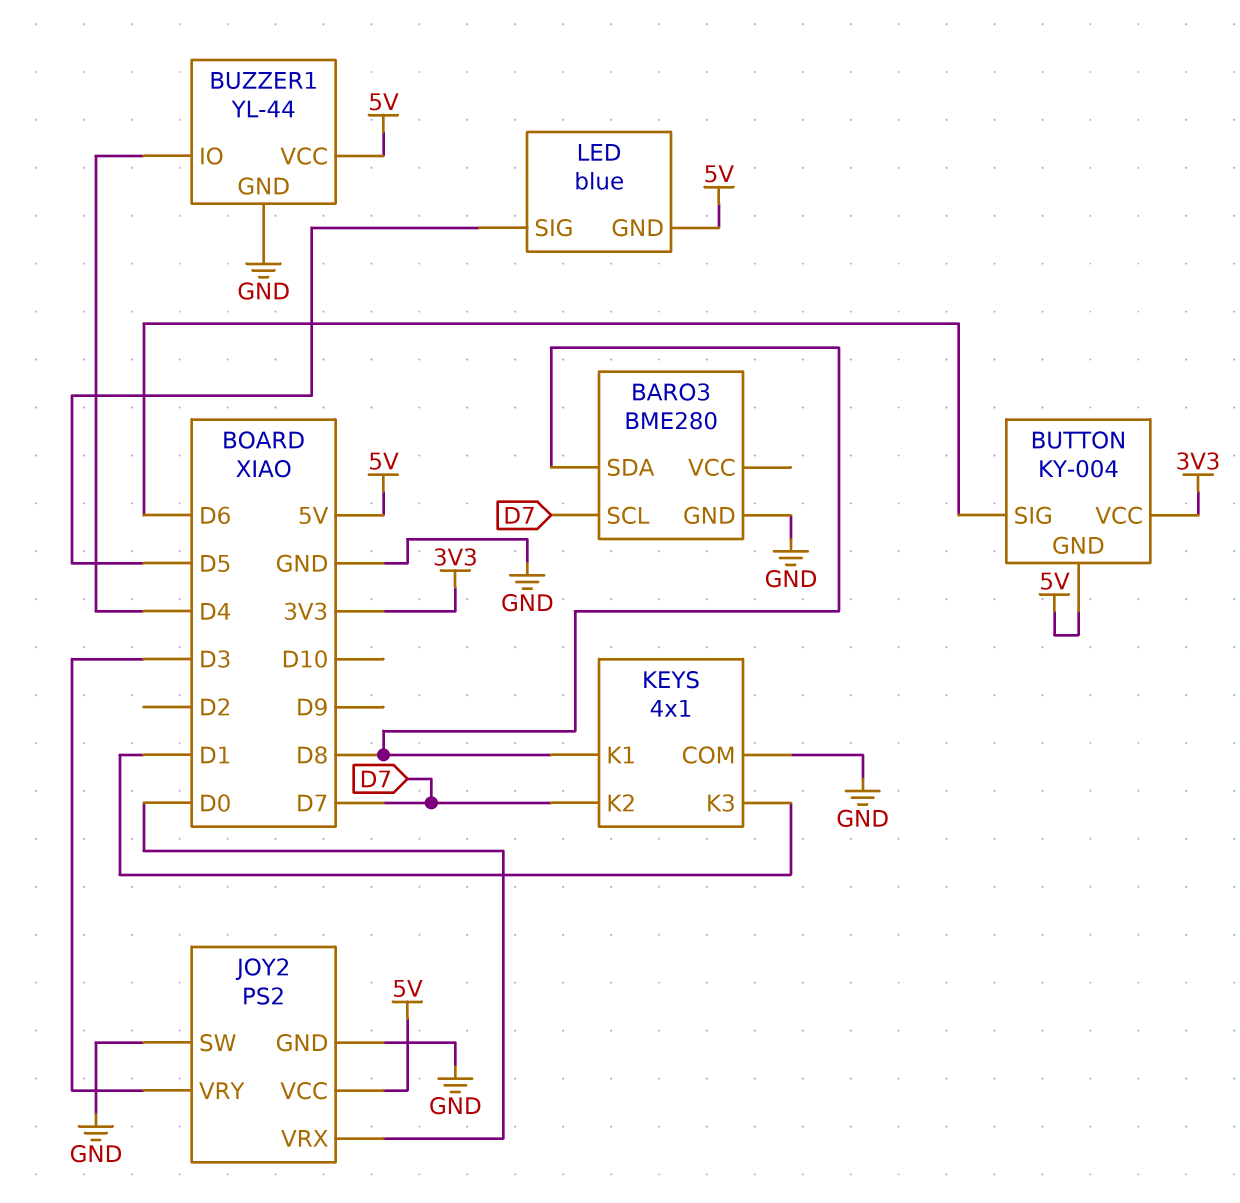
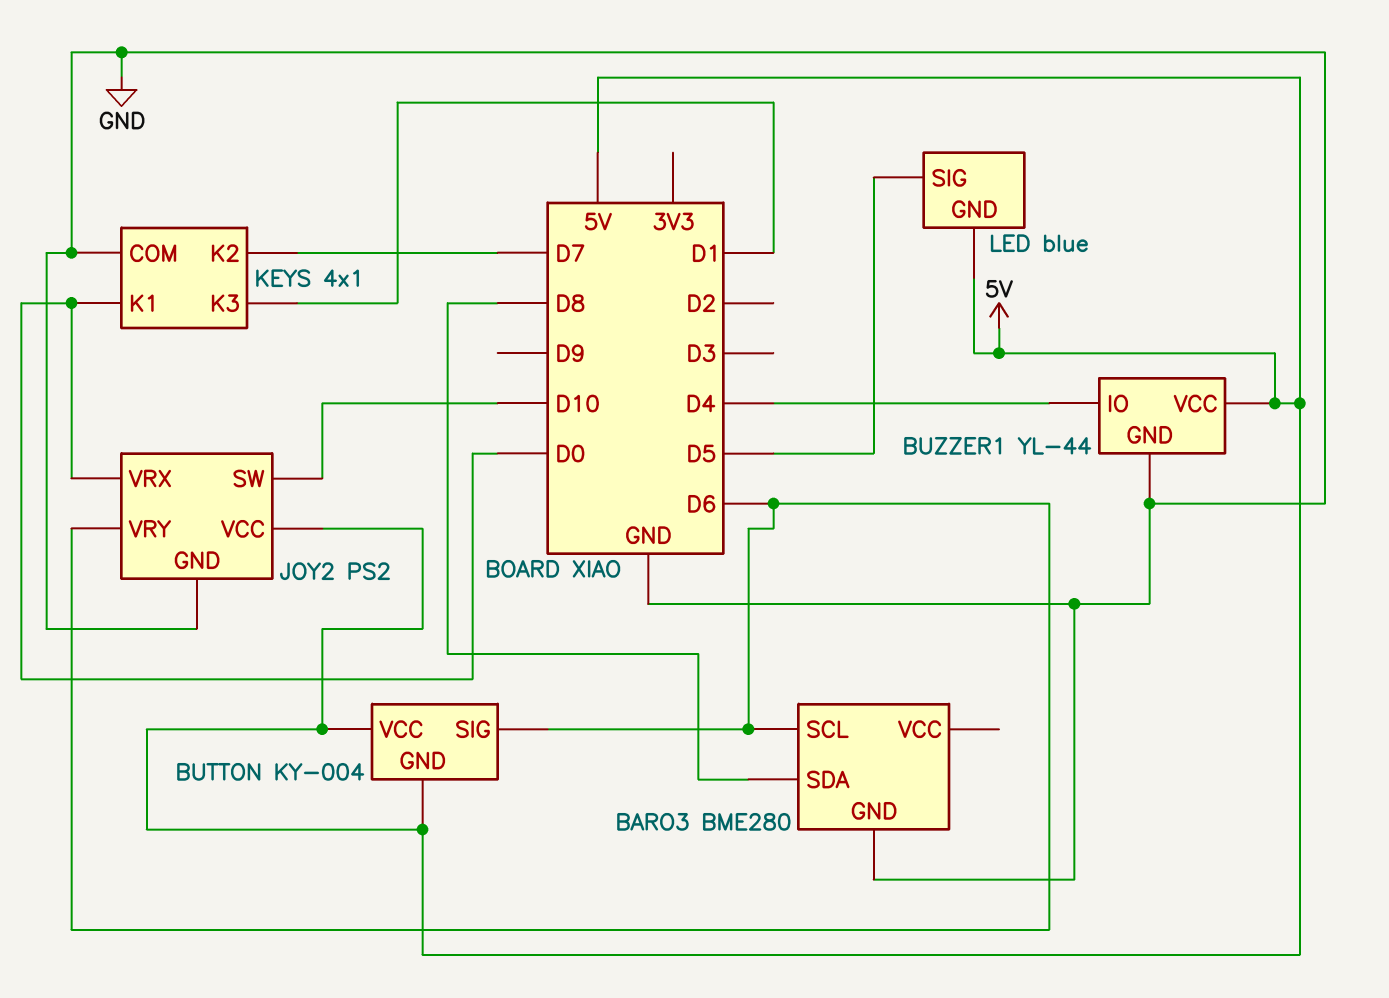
BARO3 pin SCL: D7 -> D6
BUTTON pin VCC: 3V3 -> 5V
JOY2 pin SW: GND -> D10
JOY2 pin VRY: D3 -> D6
KEYS pin K1: D8 -> D0

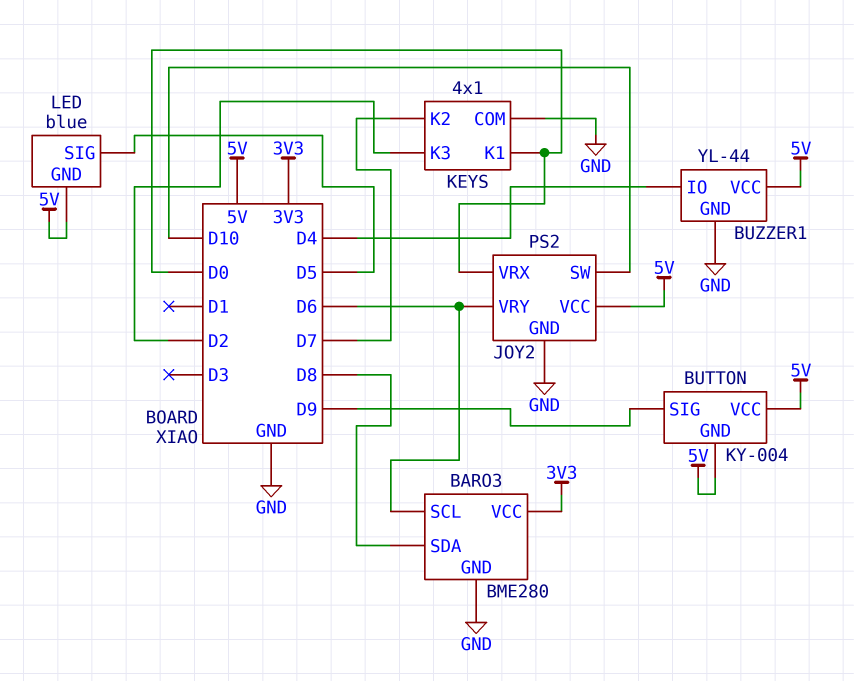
BARO3 pin VCC: none -> 3V3
BUTTON pin SIG: D6 -> D9
KEYS pin K3: D1 -> D2

